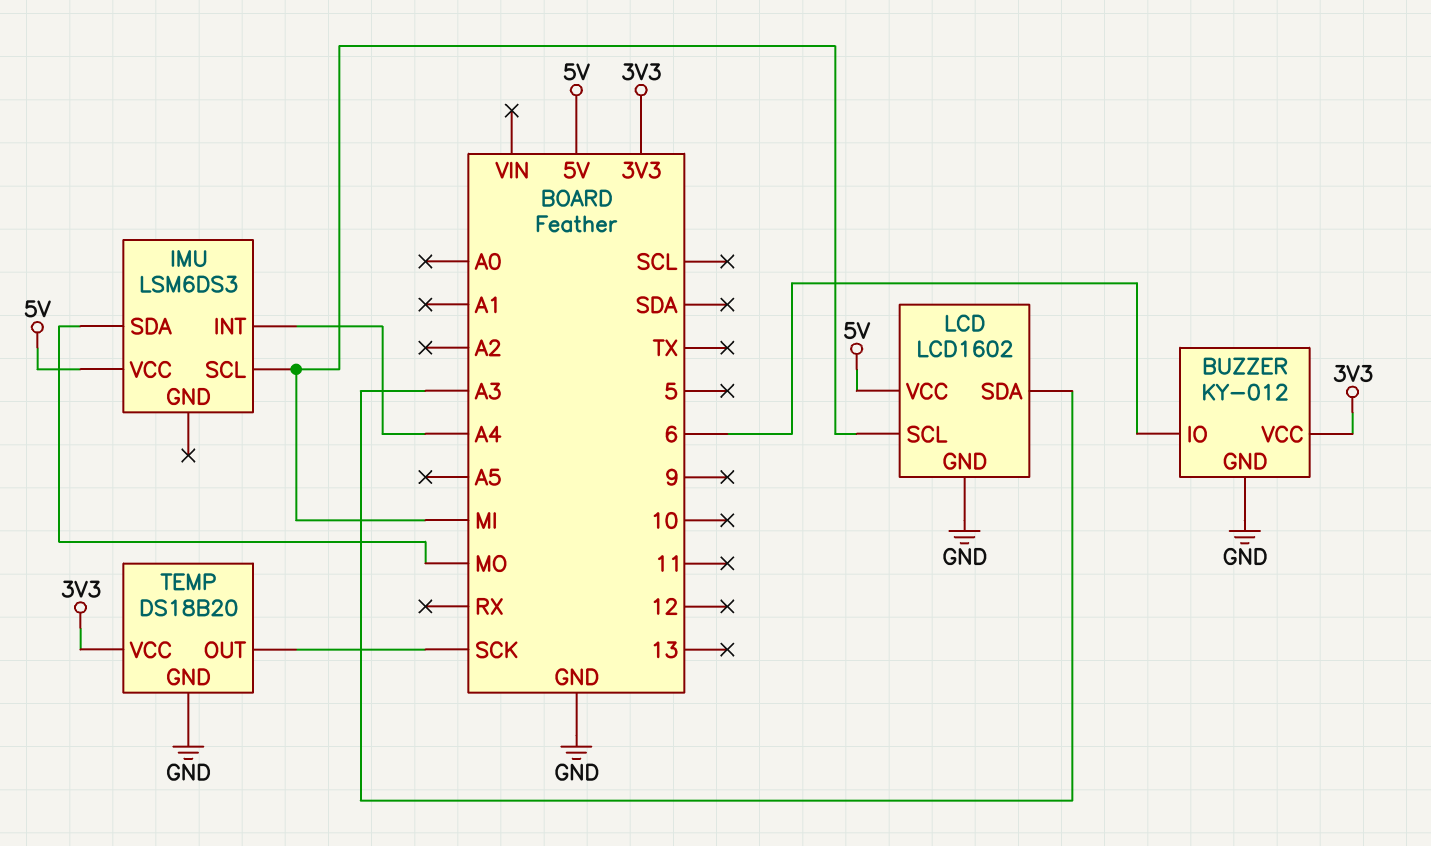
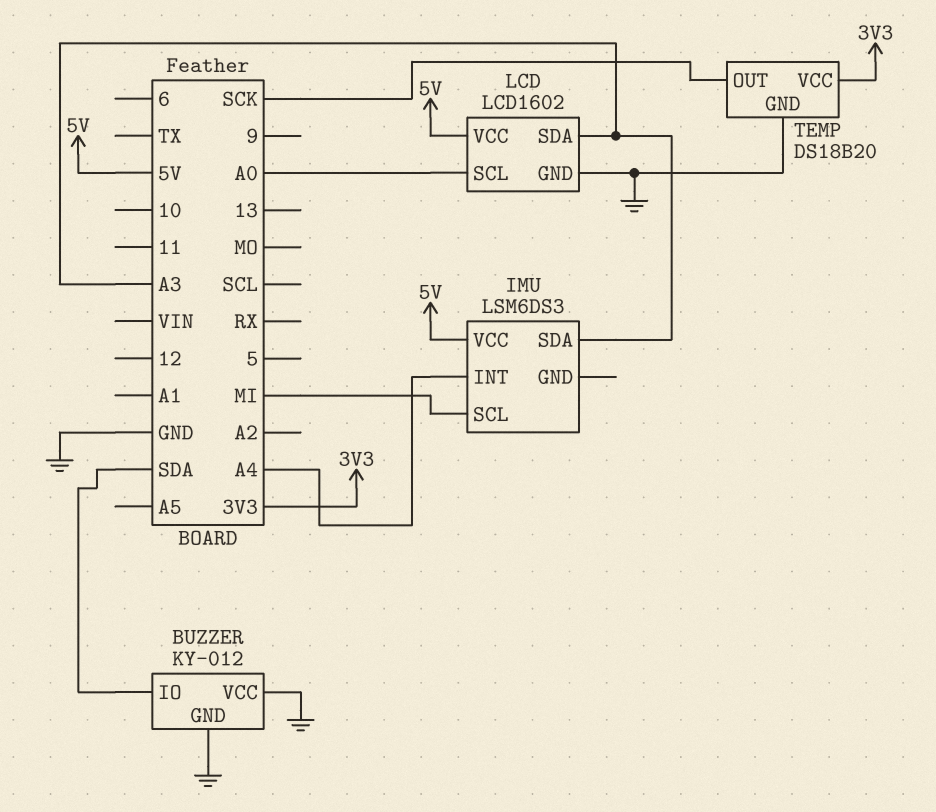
BUZZER pin IO: 6 -> SDA
BUZZER pin VCC: 3V3 -> GND
IMU pin SDA: MO -> A3
LCD pin SCL: MI -> A0

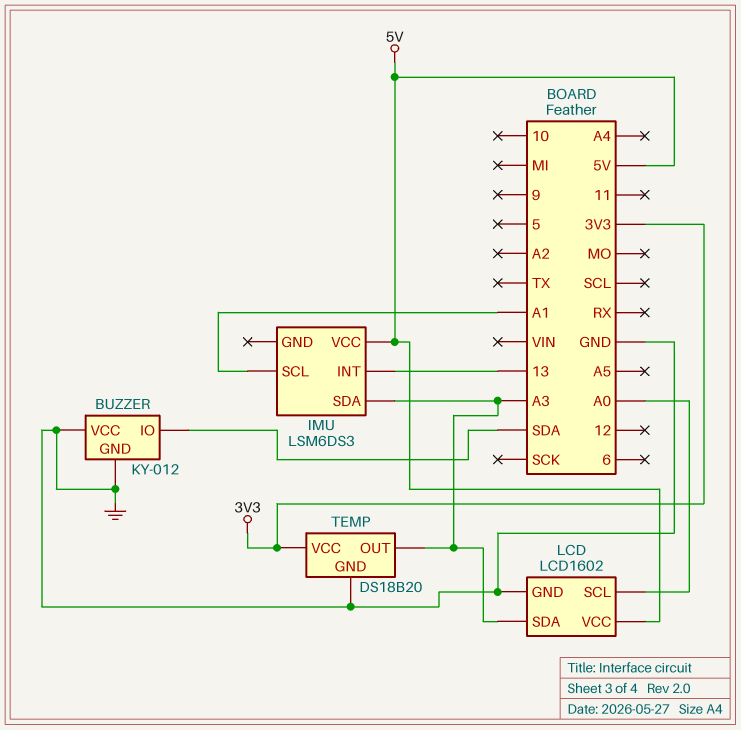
IMU pin INT: A4 -> 13
IMU pin SCL: MI -> A1
TEMP pin OUT: SCK -> A3

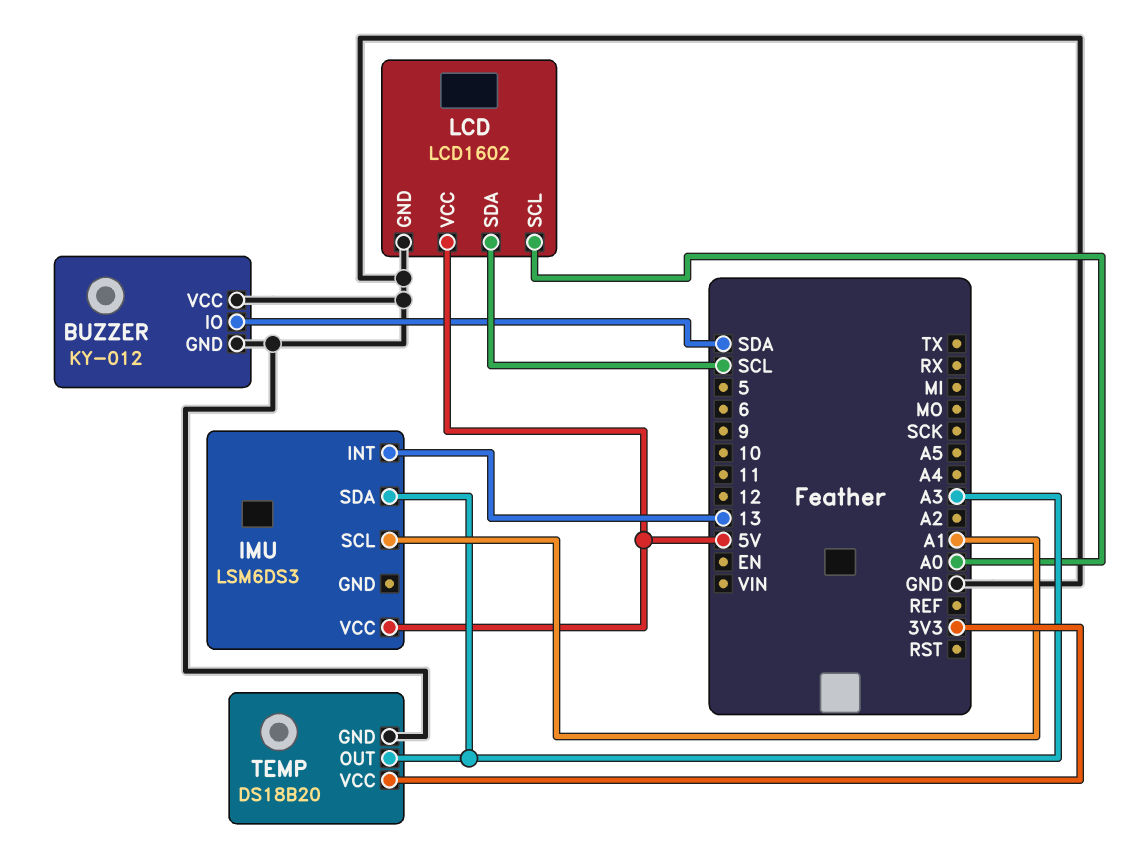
LCD pin SDA: A3 -> SCL

